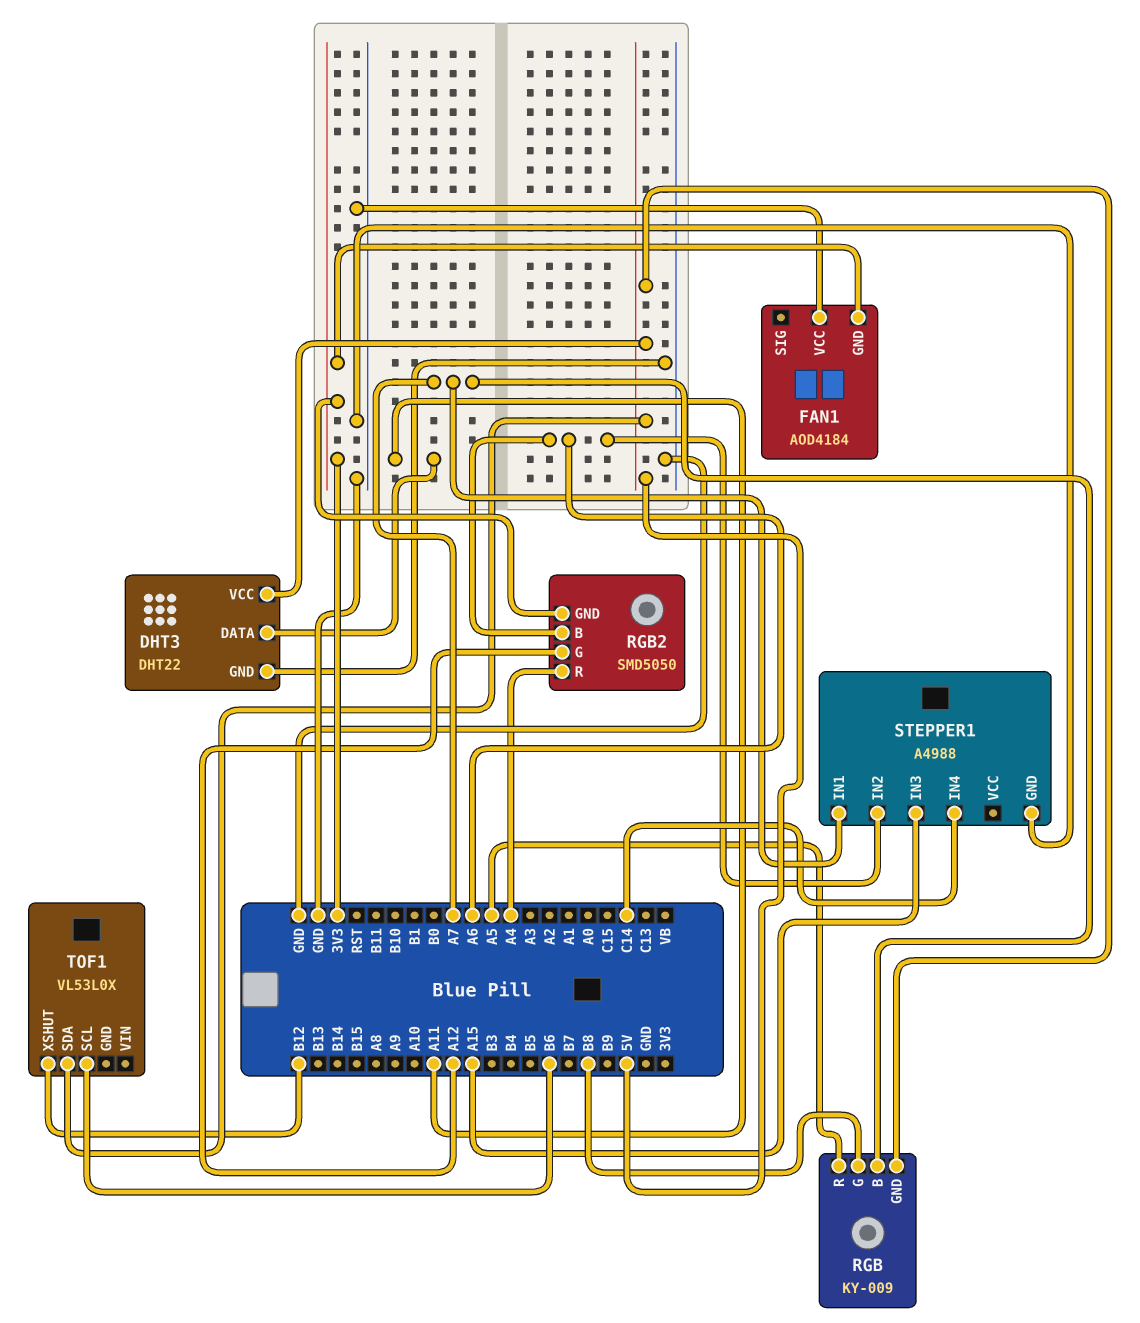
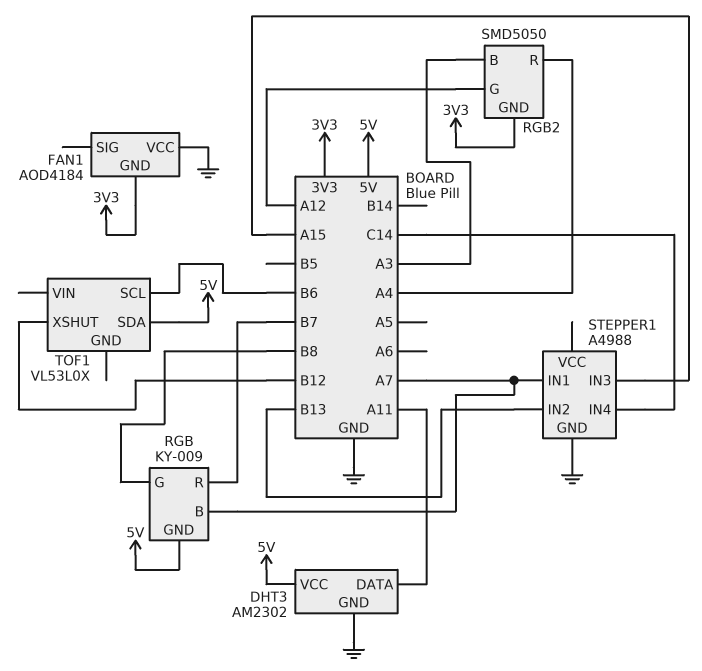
DHT3: DHT22 -> AM2302
RGB pin R: A5 -> B7
RGB2 pin B: A6 -> A3
STEPPER1 pin IN2: A6 -> B13

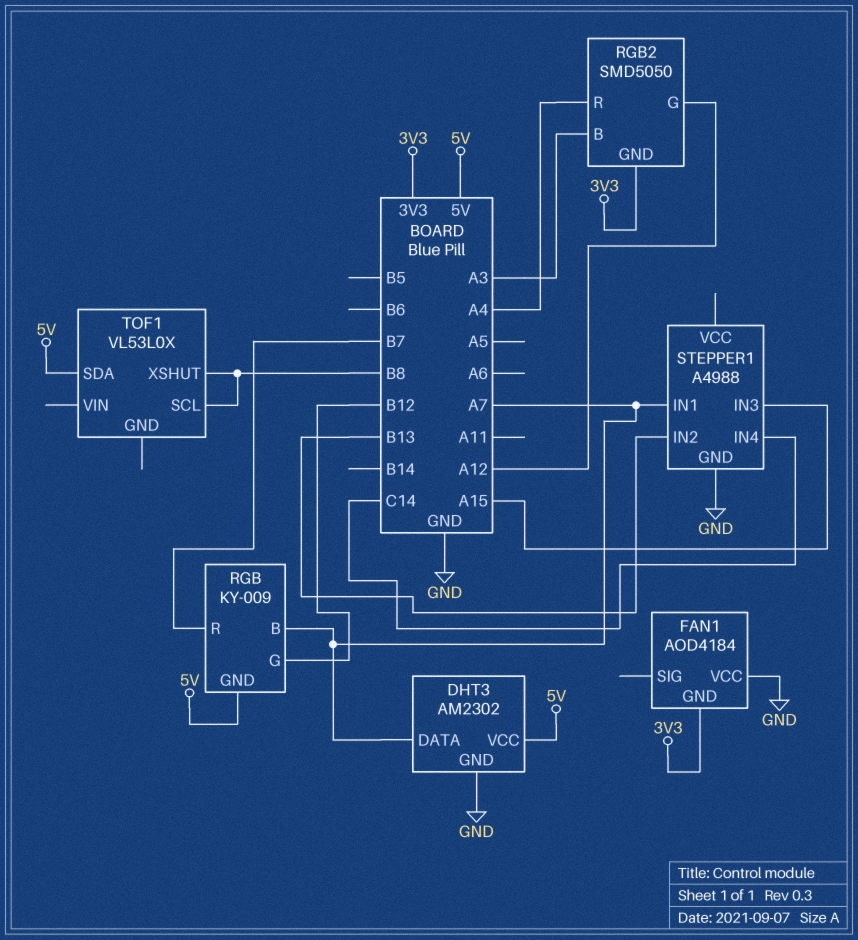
DHT3 pin DATA: A11 -> A7
RGB pin G: B8 -> B12
TOF1 pin SCL: B6 -> B8
TOF1 pin XSHUT: B12 -> B8

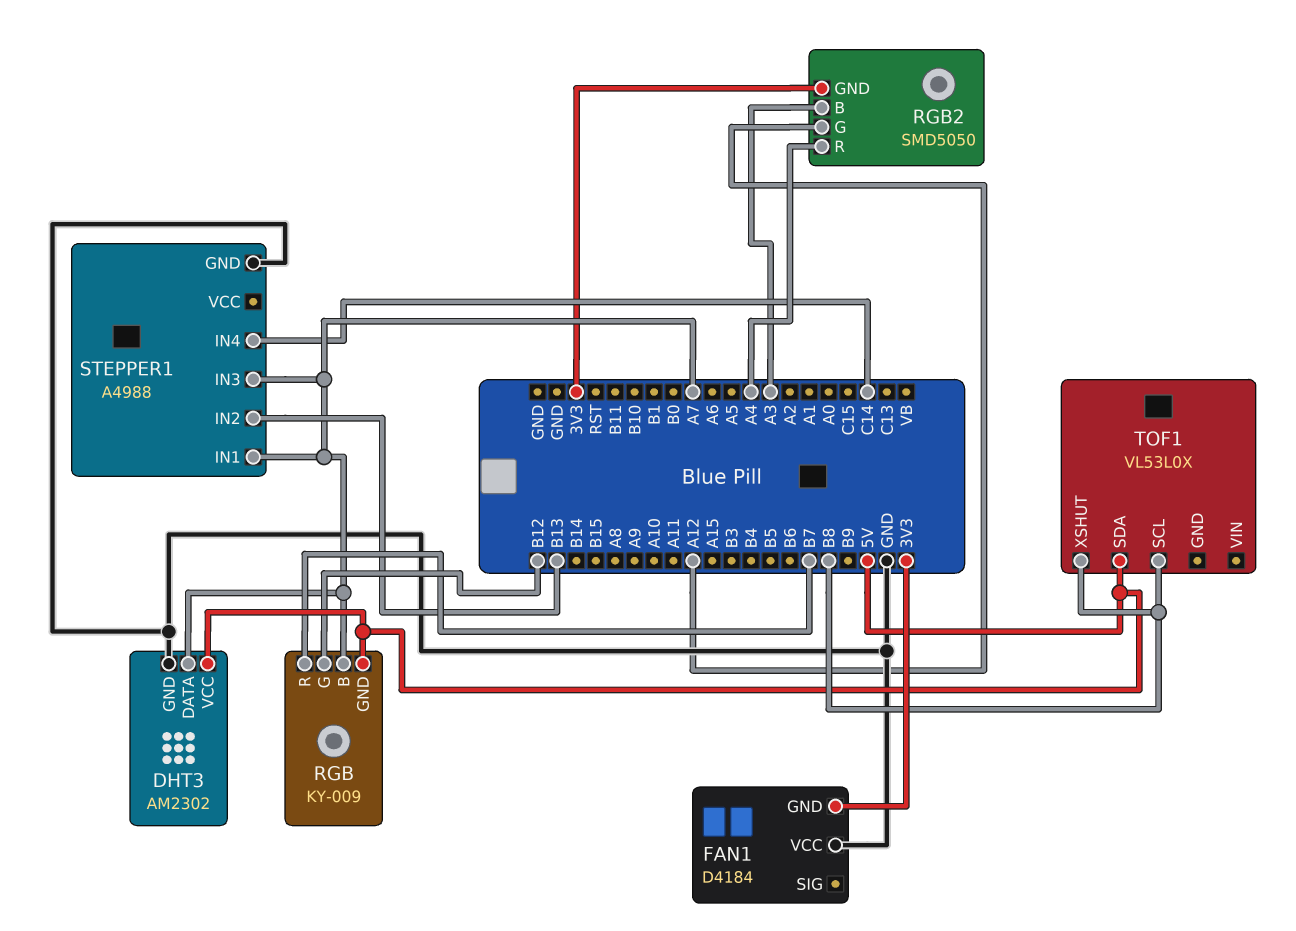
FAN1: AOD4184 -> D4184
STEPPER1 pin IN3: A15 -> A7

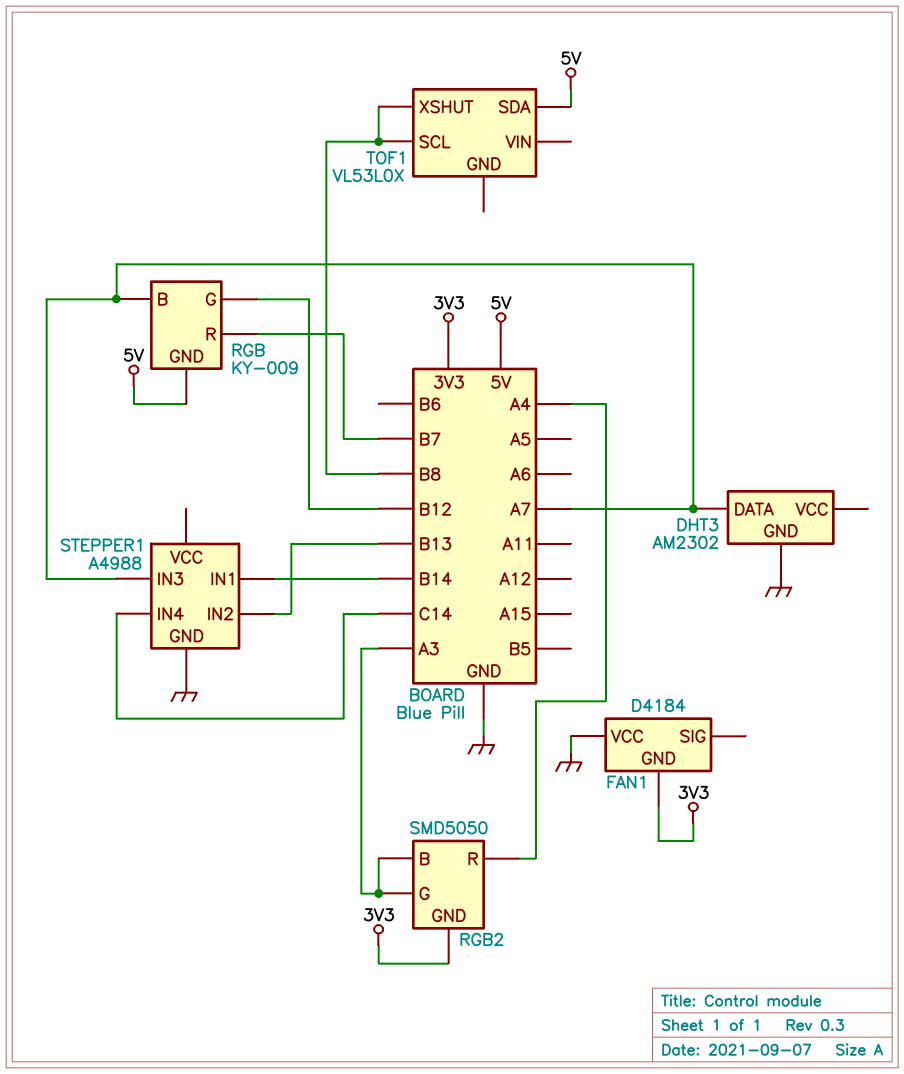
DHT3 pin VCC: 5V -> none
RGB2 pin G: A12 -> A3
STEPPER1 pin IN1: A7 -> B14

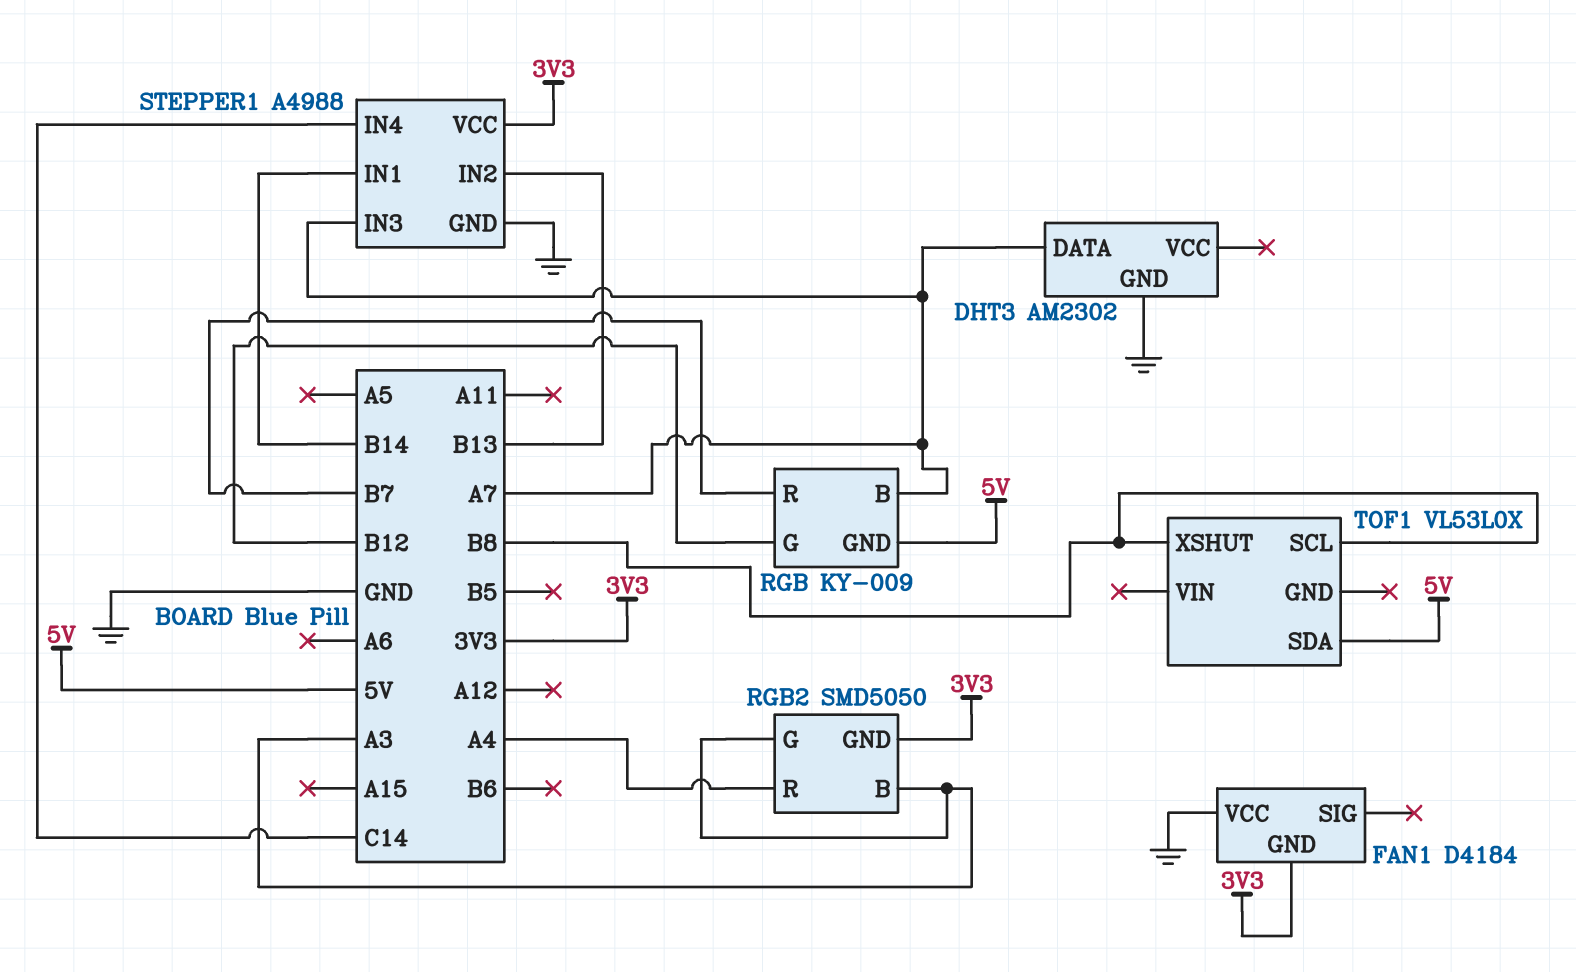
STEPPER1 pin VCC: none -> 3V3

